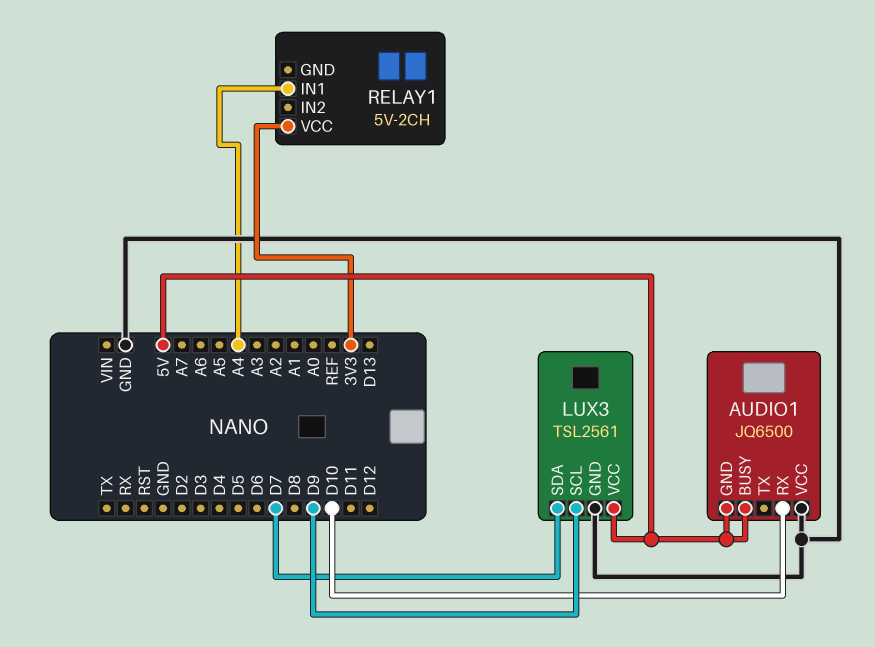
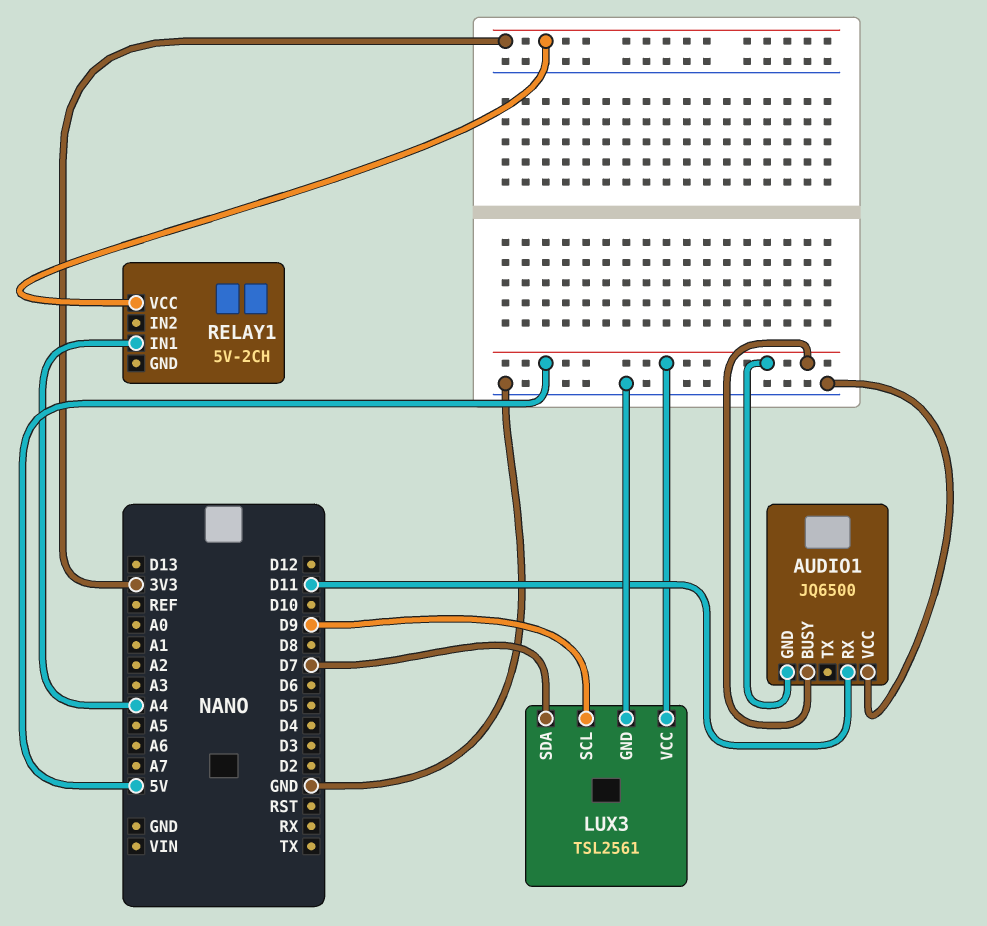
AUDIO1 pin RX: D10 -> D11

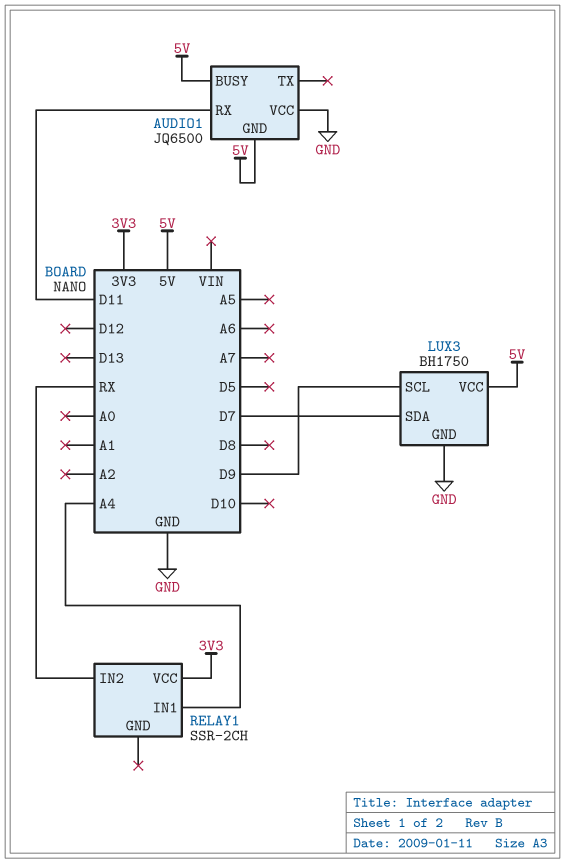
LUX3: TSL2561 -> BH1750
RELAY1: 5V-2CH -> SSR-2CH
RELAY1 pin IN2: none -> RX

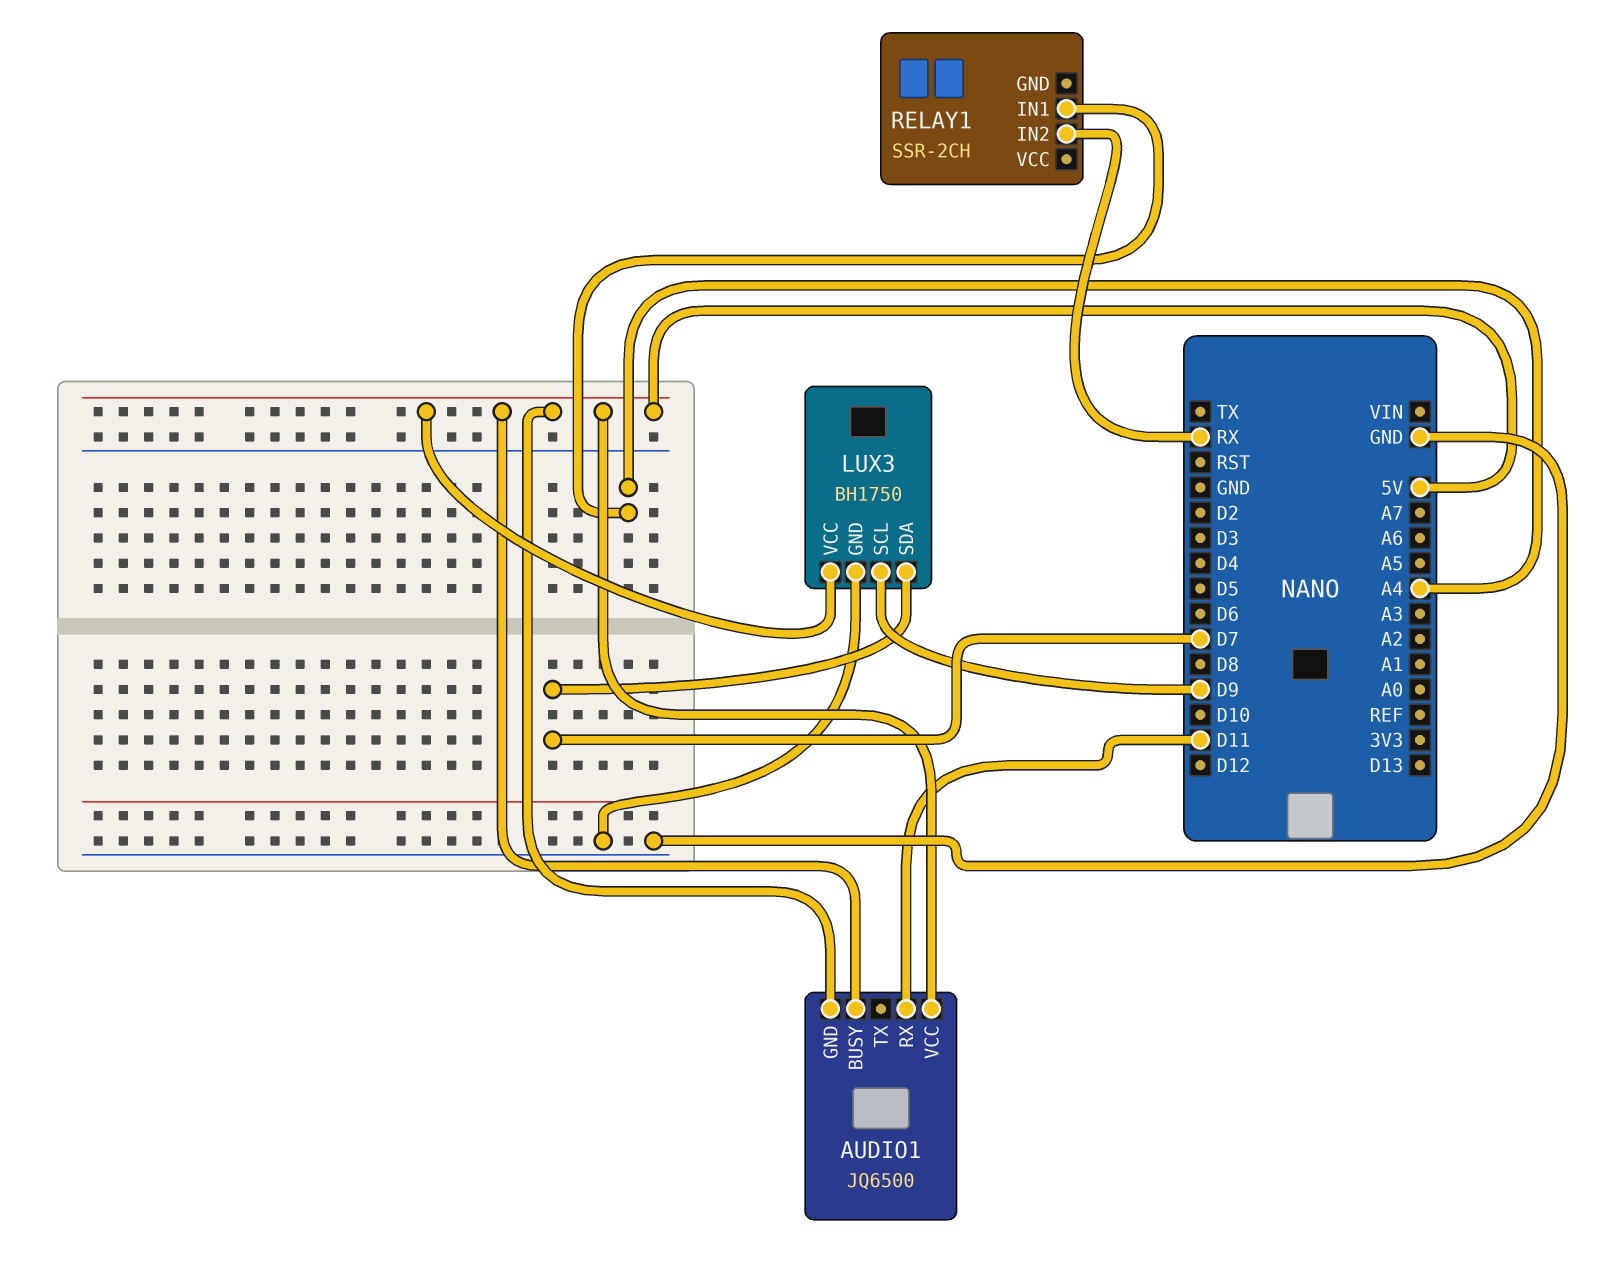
AUDIO1 pin VCC: GND -> 5V
RELAY1 pin VCC: 3V3 -> none

